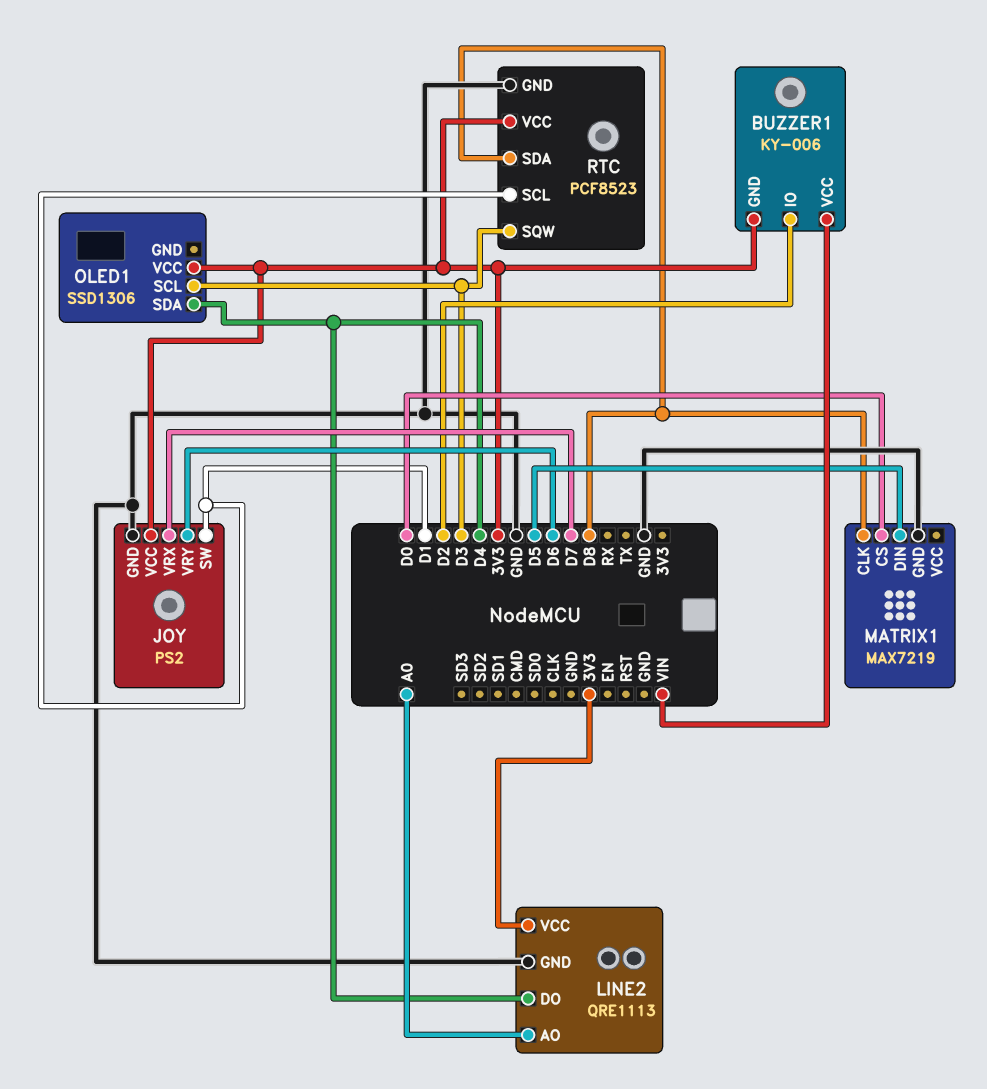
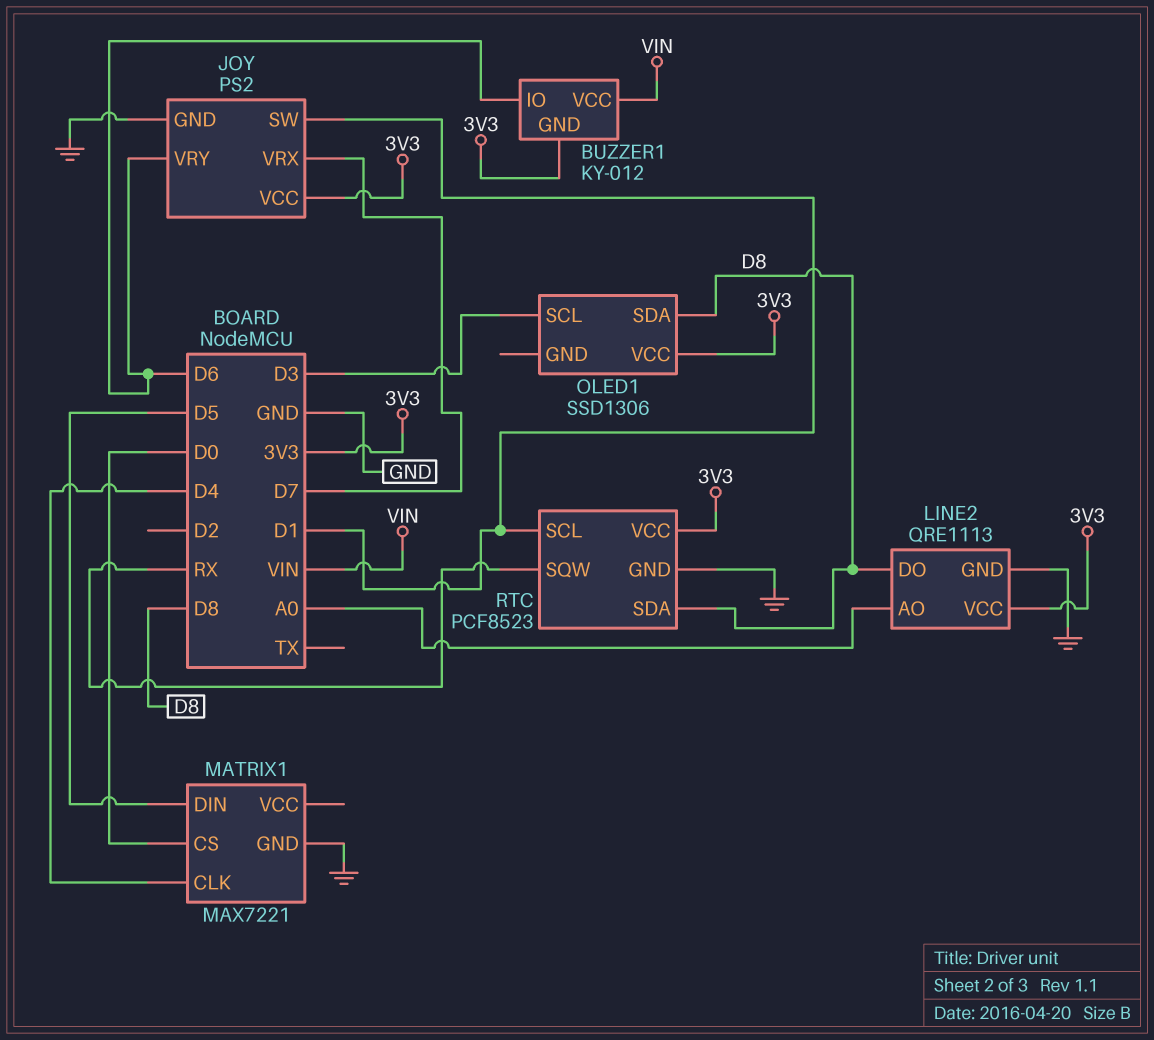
BUZZER1: KY-006 -> KY-012
BUZZER1 pin IO: D2 -> D6
LINE2 pin DO: D4 -> D8
MATRIX1: MAX7219 -> MAX7221
MATRIX1 pin CLK: D8 -> D4
OLED1 pin SDA: D4 -> D8
RTC pin SQW: D3 -> RX

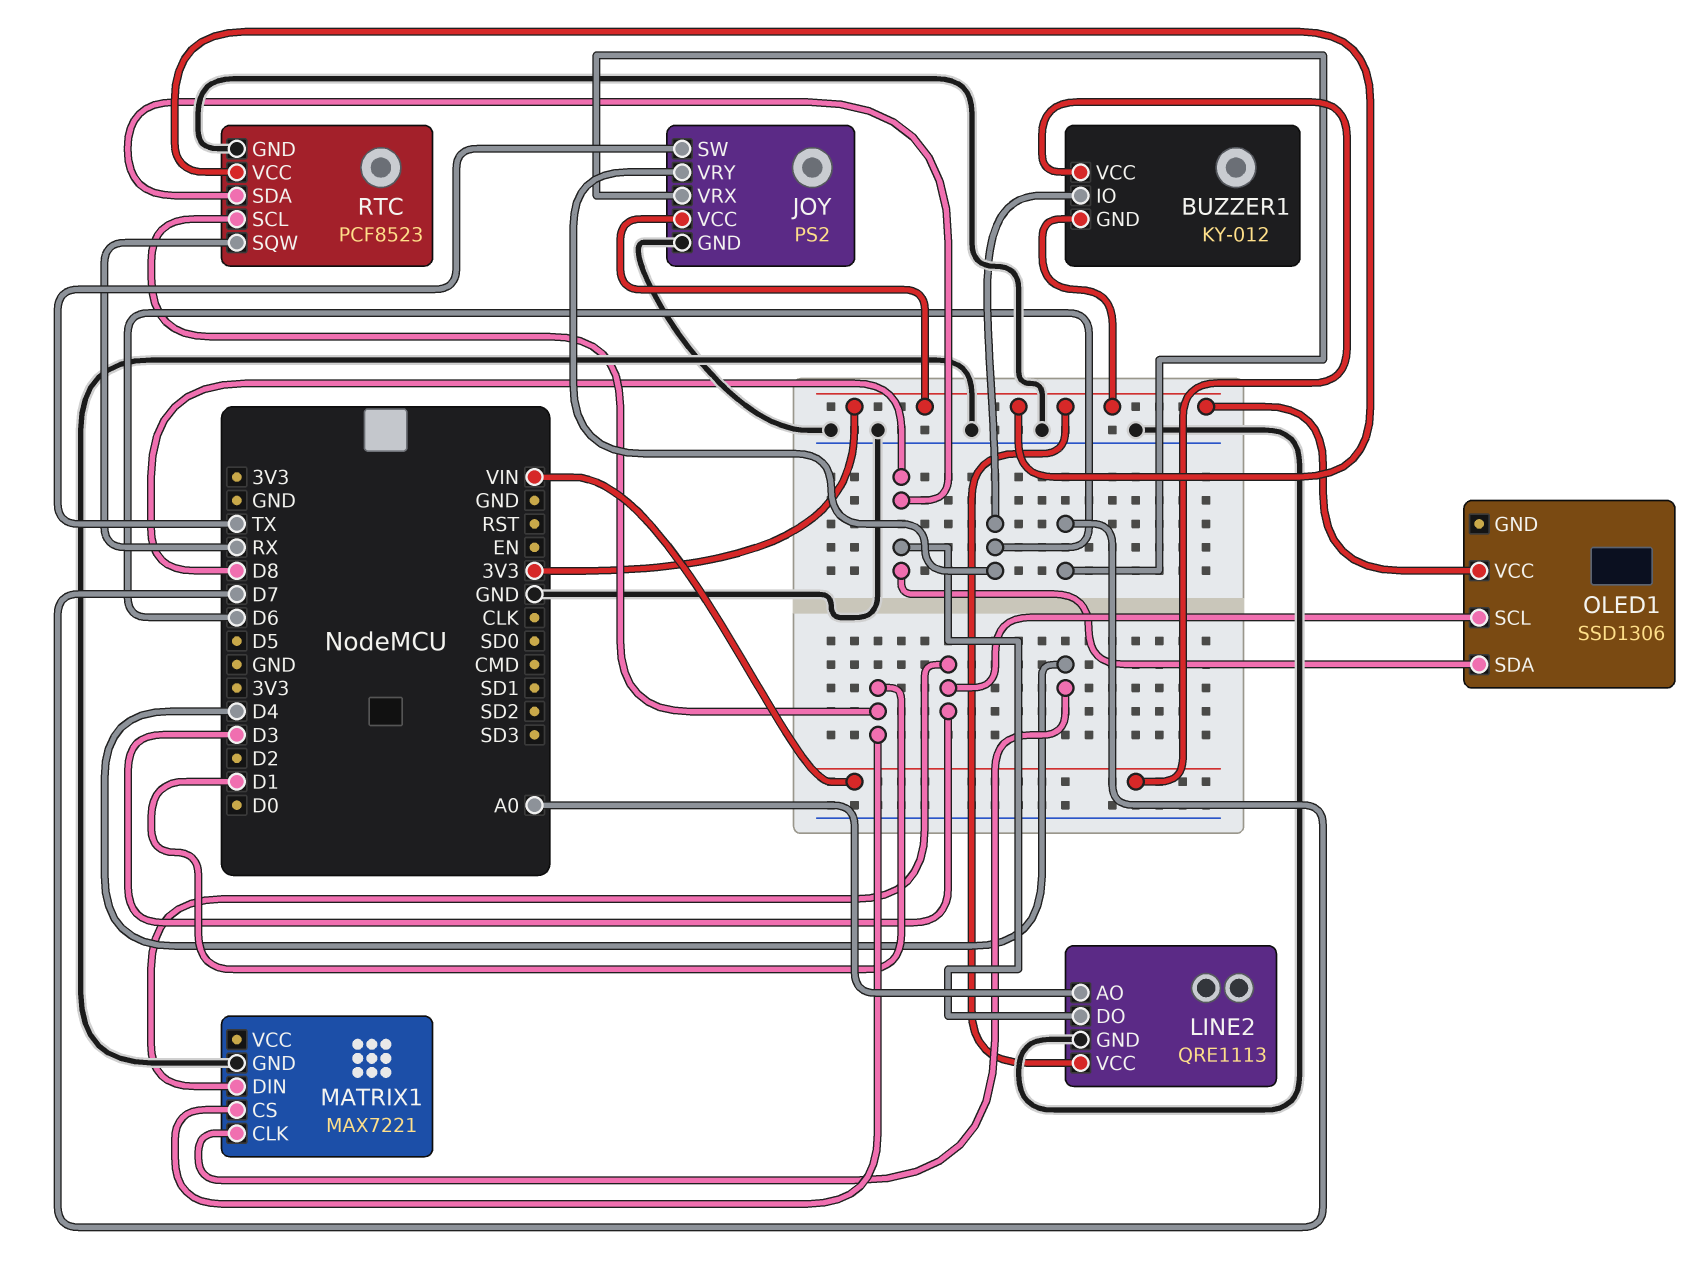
JOY pin SW: D1 -> TX
MATRIX1 pin CS: D0 -> D1
MATRIX1 pin DIN: D5 -> D3

